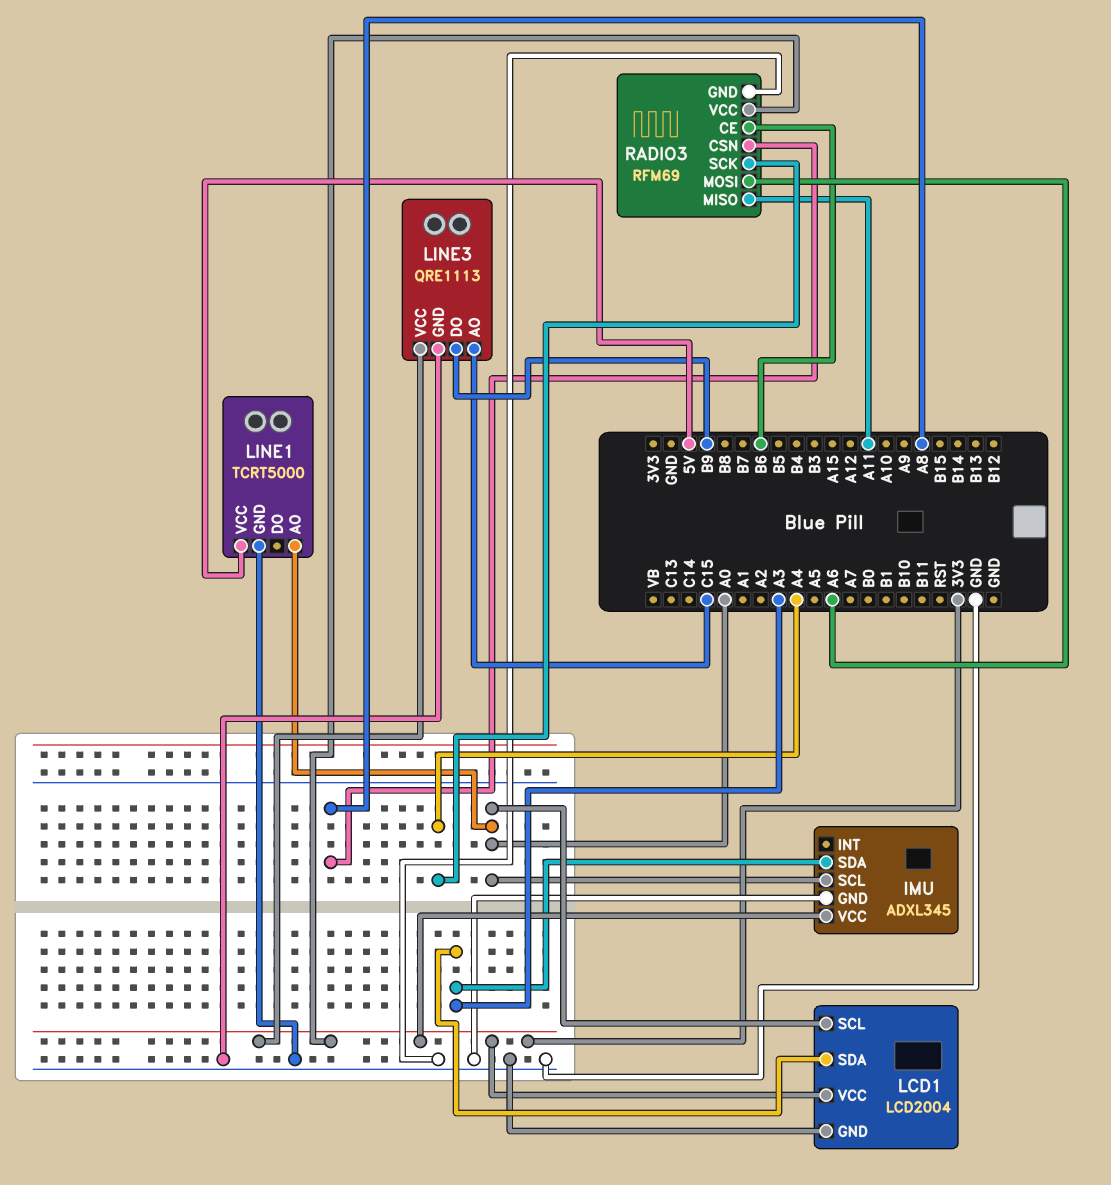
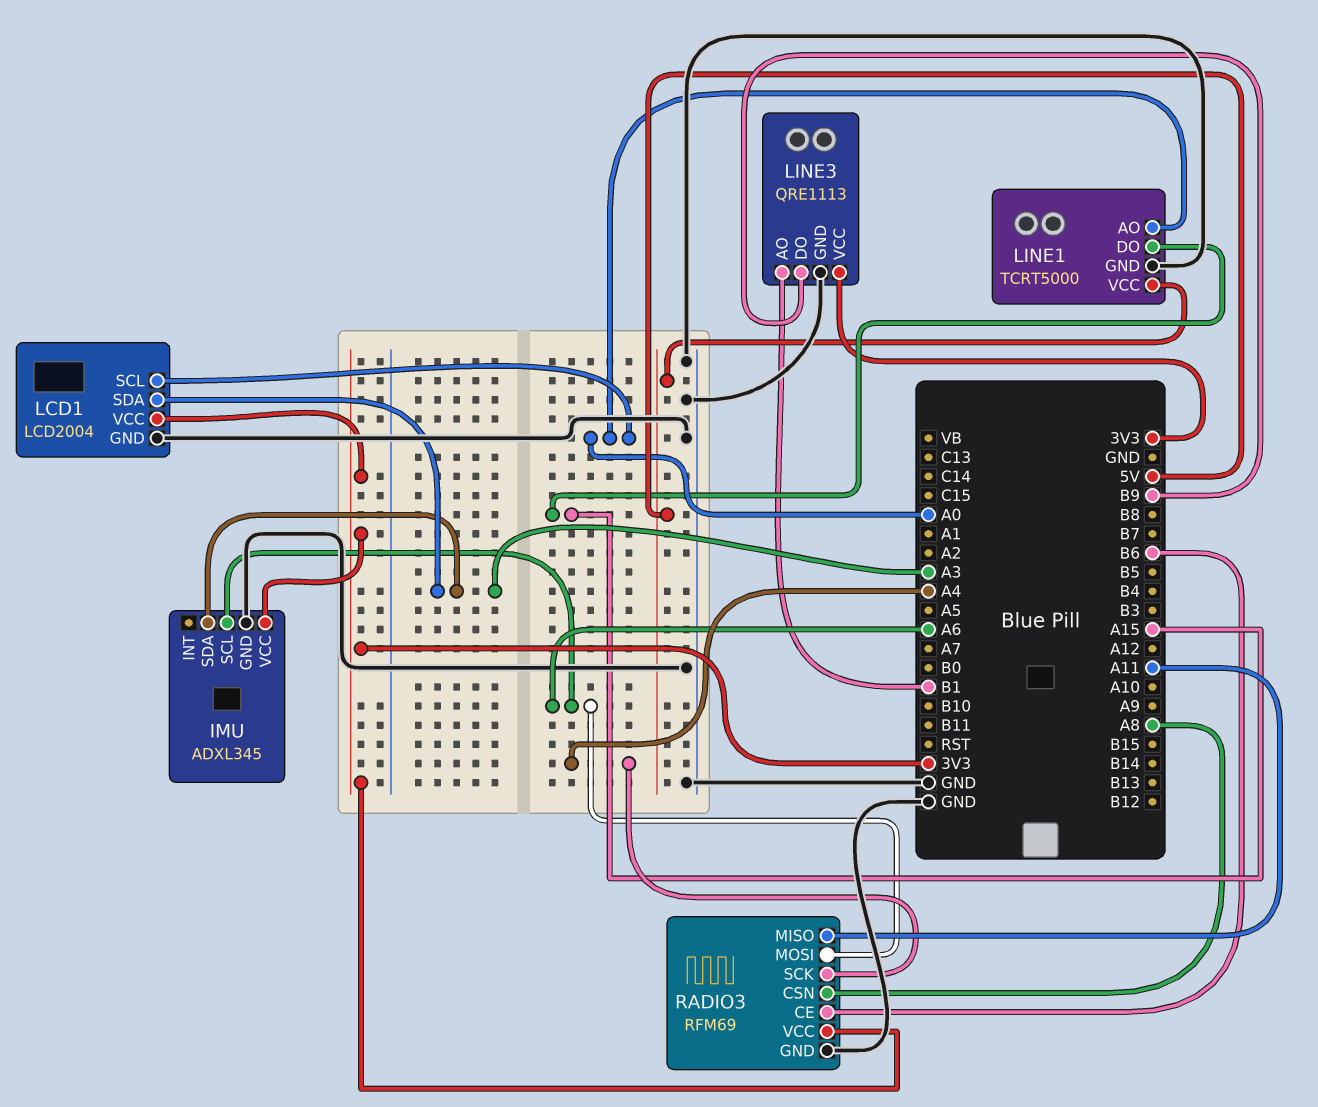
IMU pin SCL: A0 -> A6
LINE1 pin DO: none -> A15
LINE3 pin AO: C15 -> B1

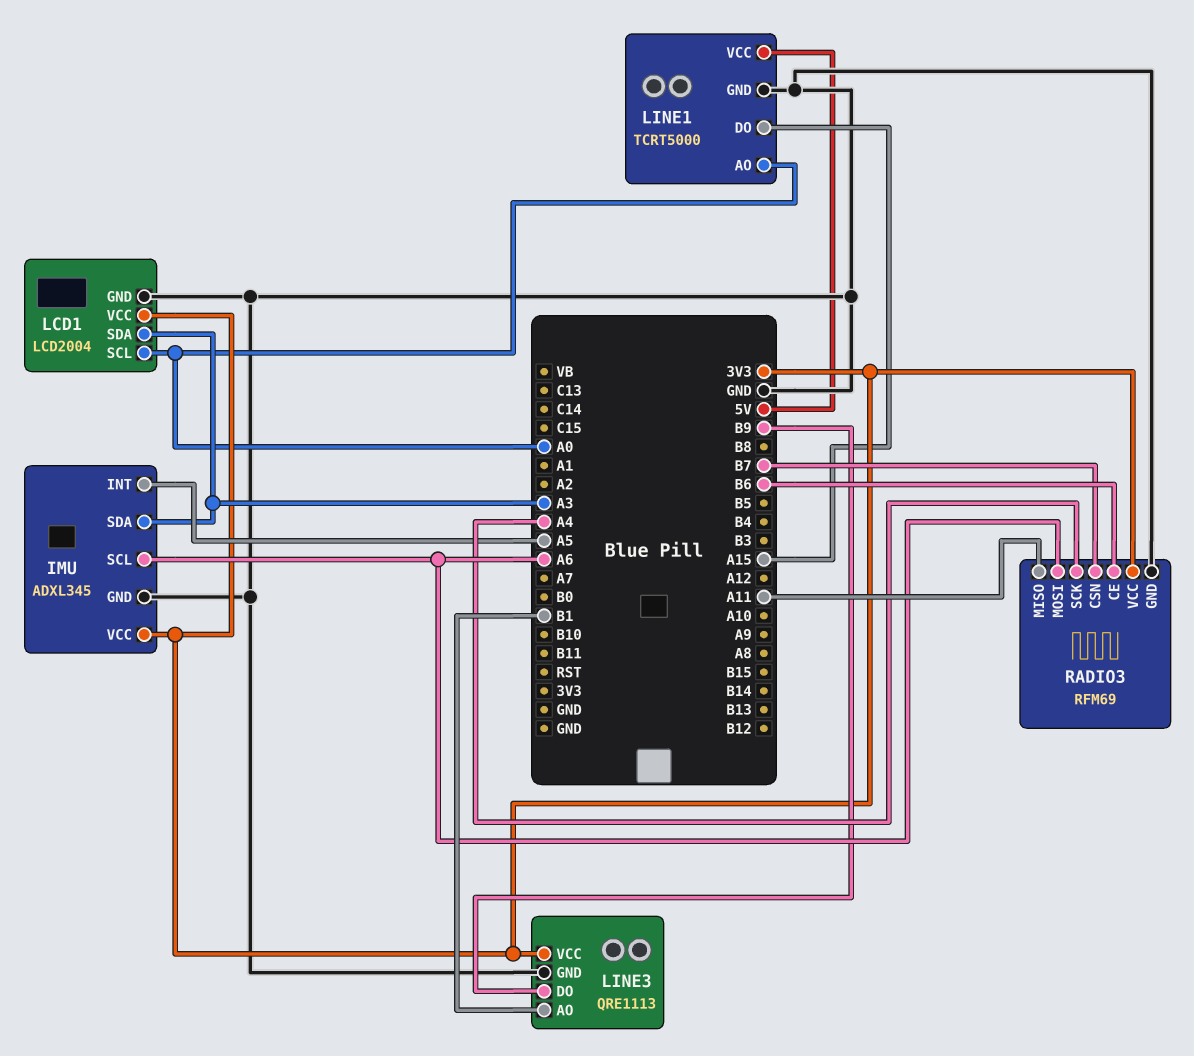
IMU pin INT: none -> A5
RADIO3 pin CSN: A8 -> B7

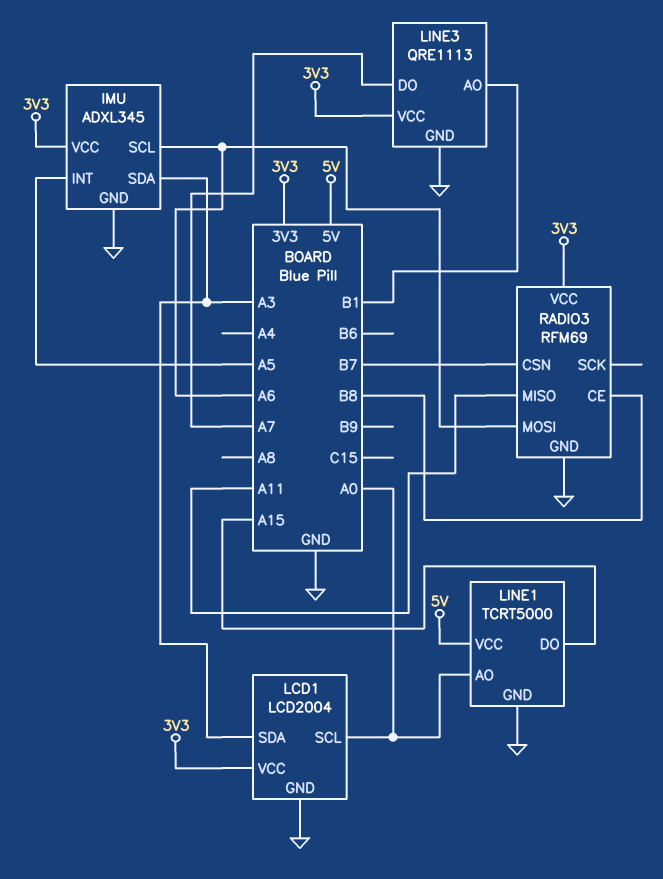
LINE3 pin DO: B9 -> A7
RADIO3 pin CE: B6 -> B8
RADIO3 pin SCK: A4 -> none

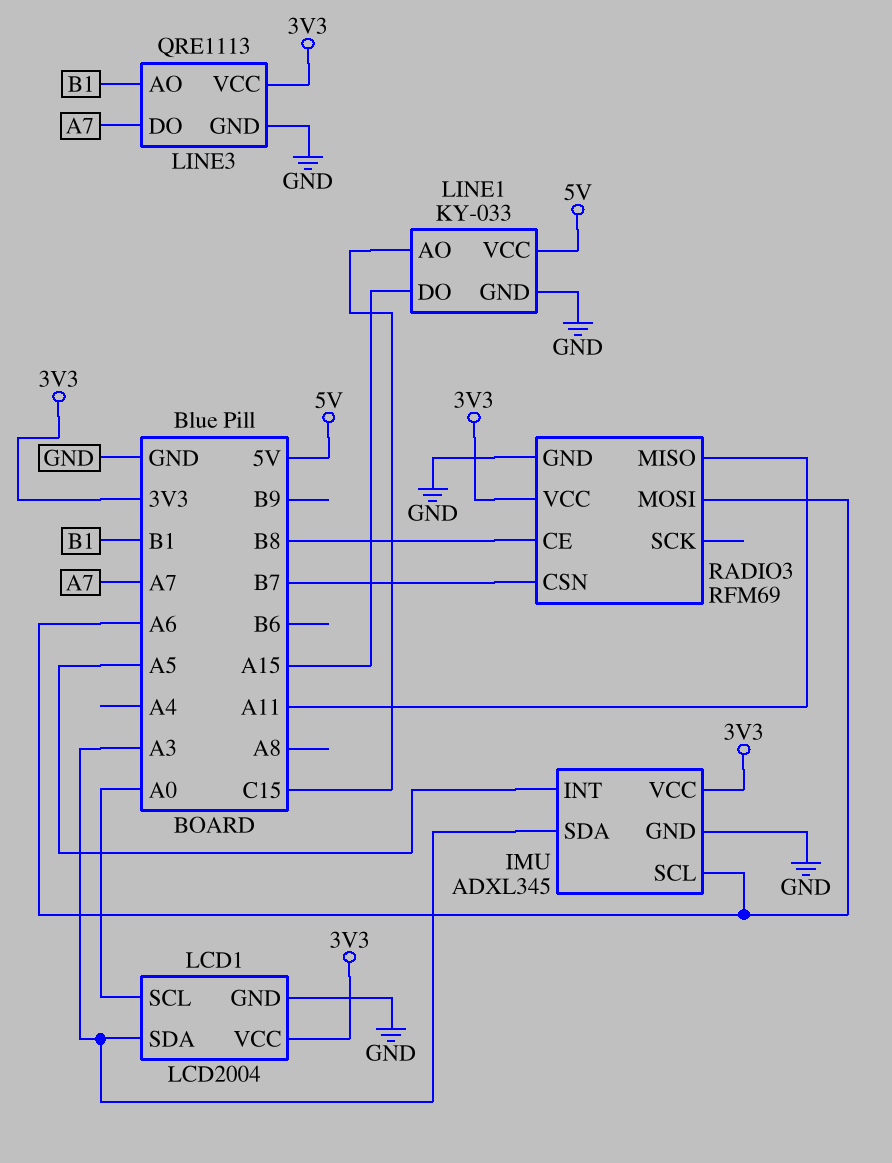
LINE1: TCRT5000 -> KY-033
LINE1 pin AO: A0 -> C15

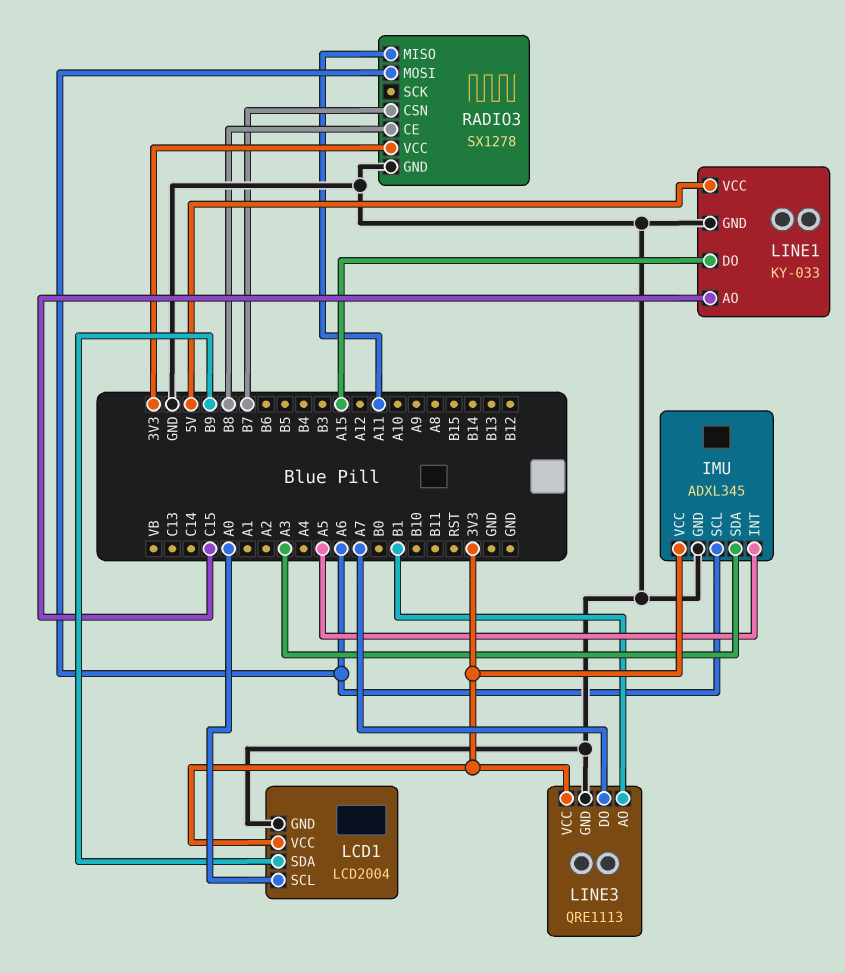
LCD1 pin SDA: A3 -> B9
RADIO3: RFM69 -> SX1278

